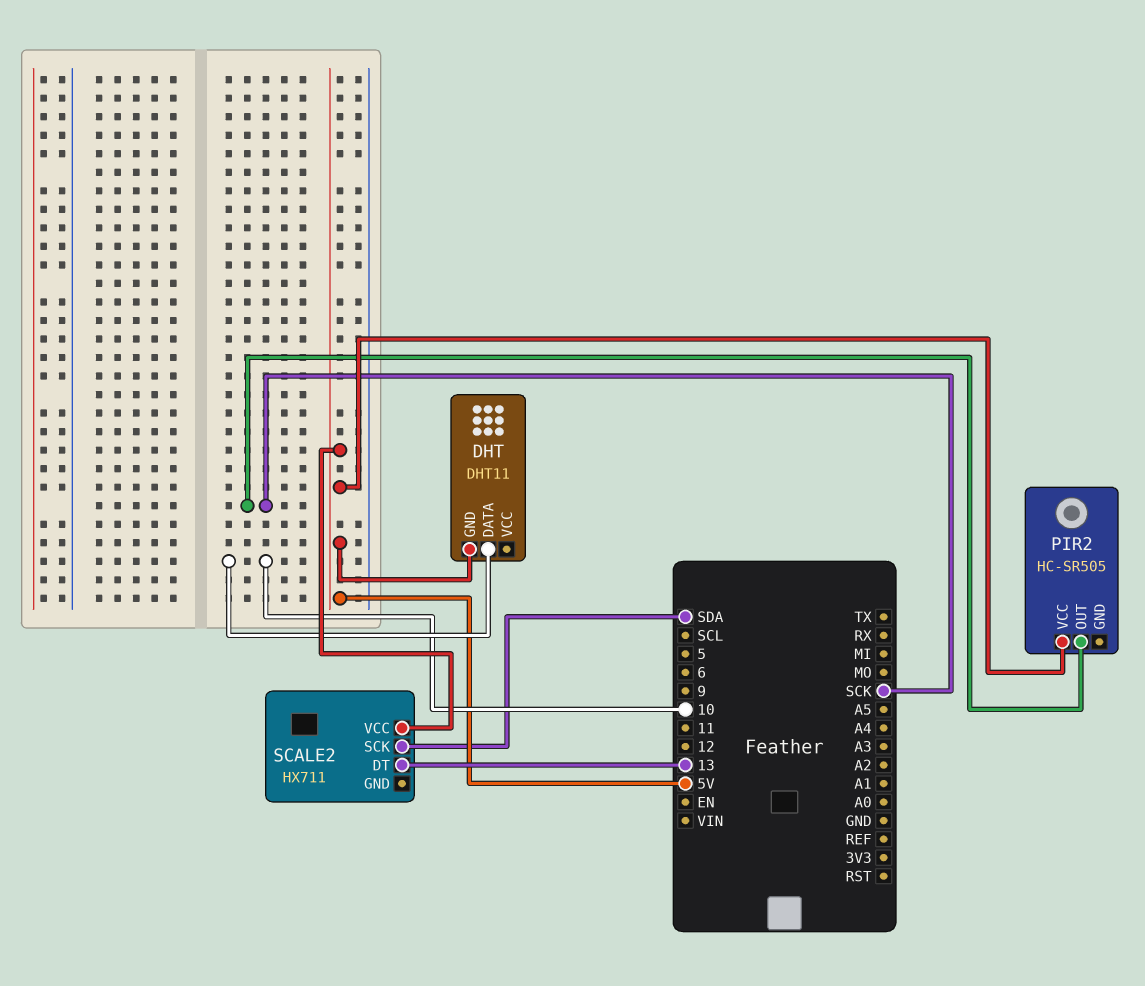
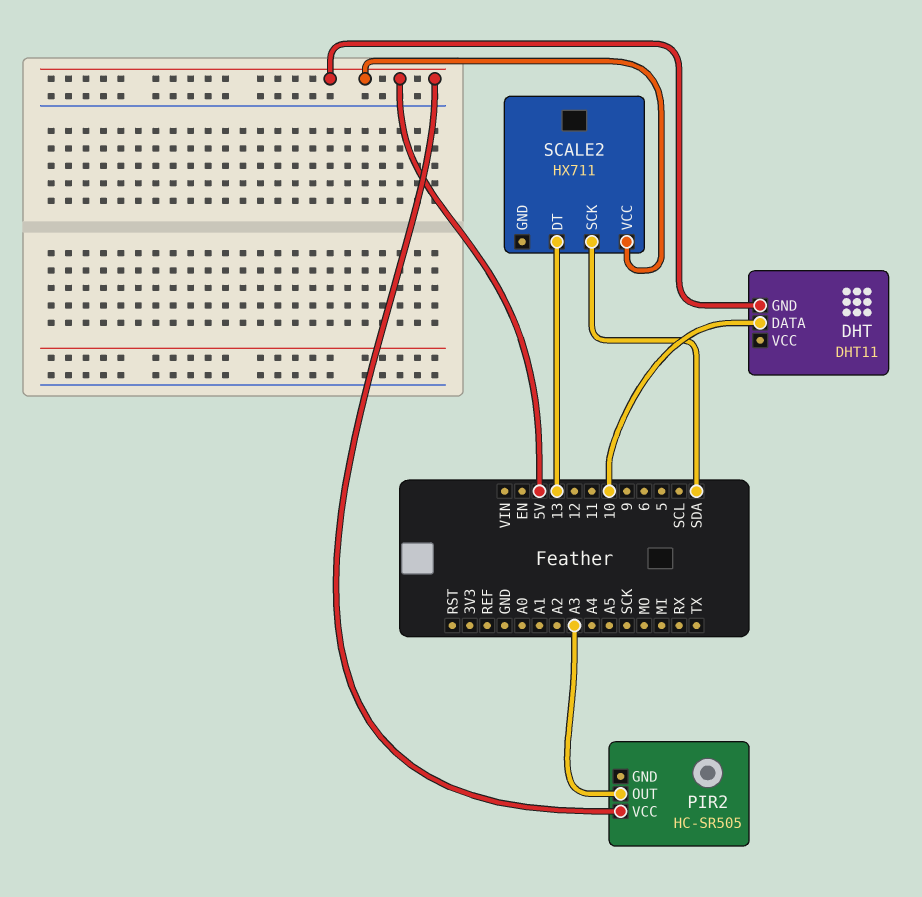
PIR2 pin OUT: SCK -> A3

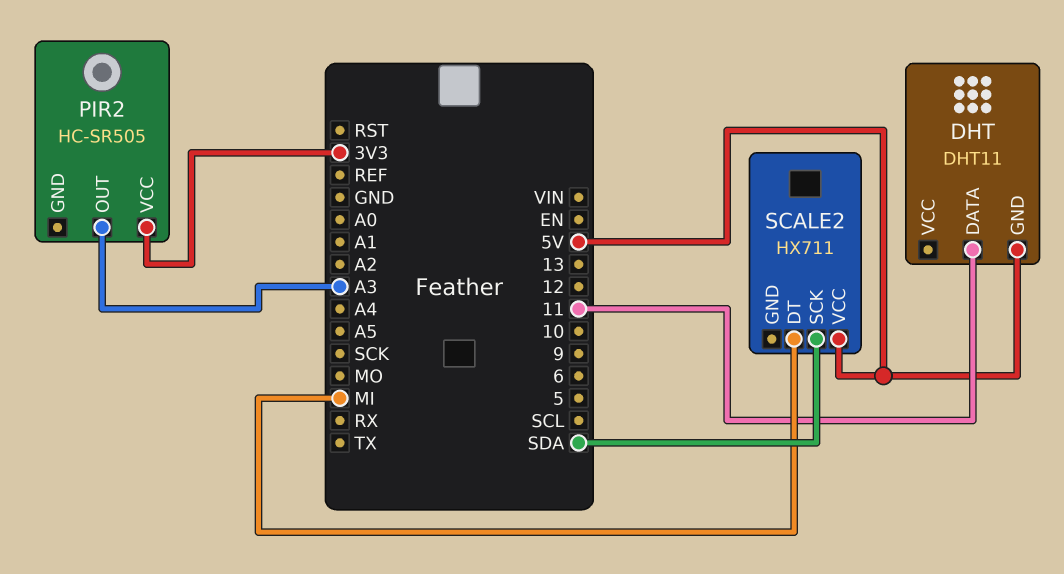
DHT pin DATA: 10 -> 11
PIR2 pin VCC: 5V -> 3V3
SCALE2 pin DT: 13 -> MI

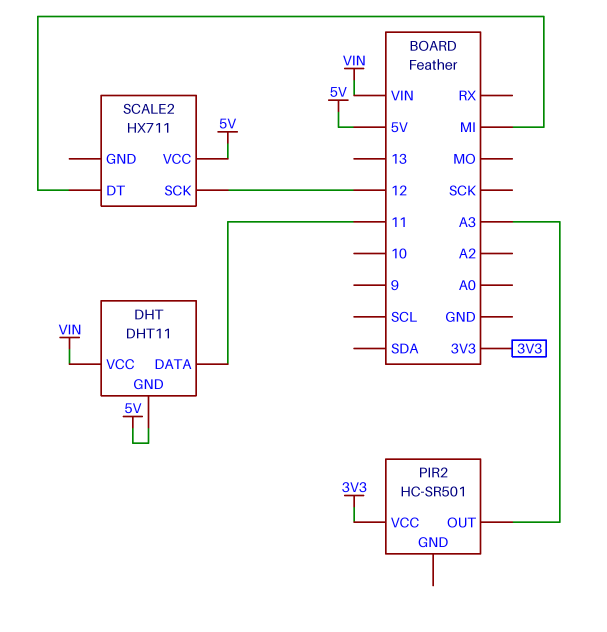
DHT pin VCC: none -> VIN
PIR2: HC-SR505 -> HC-SR501
SCALE2 pin SCK: SDA -> 12

